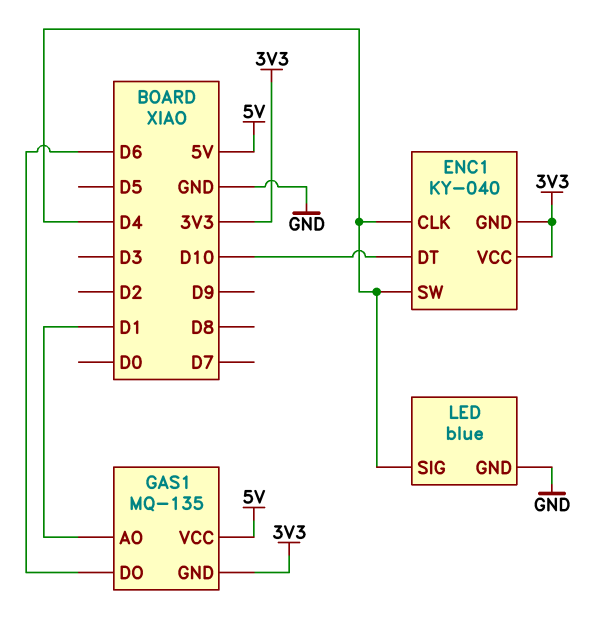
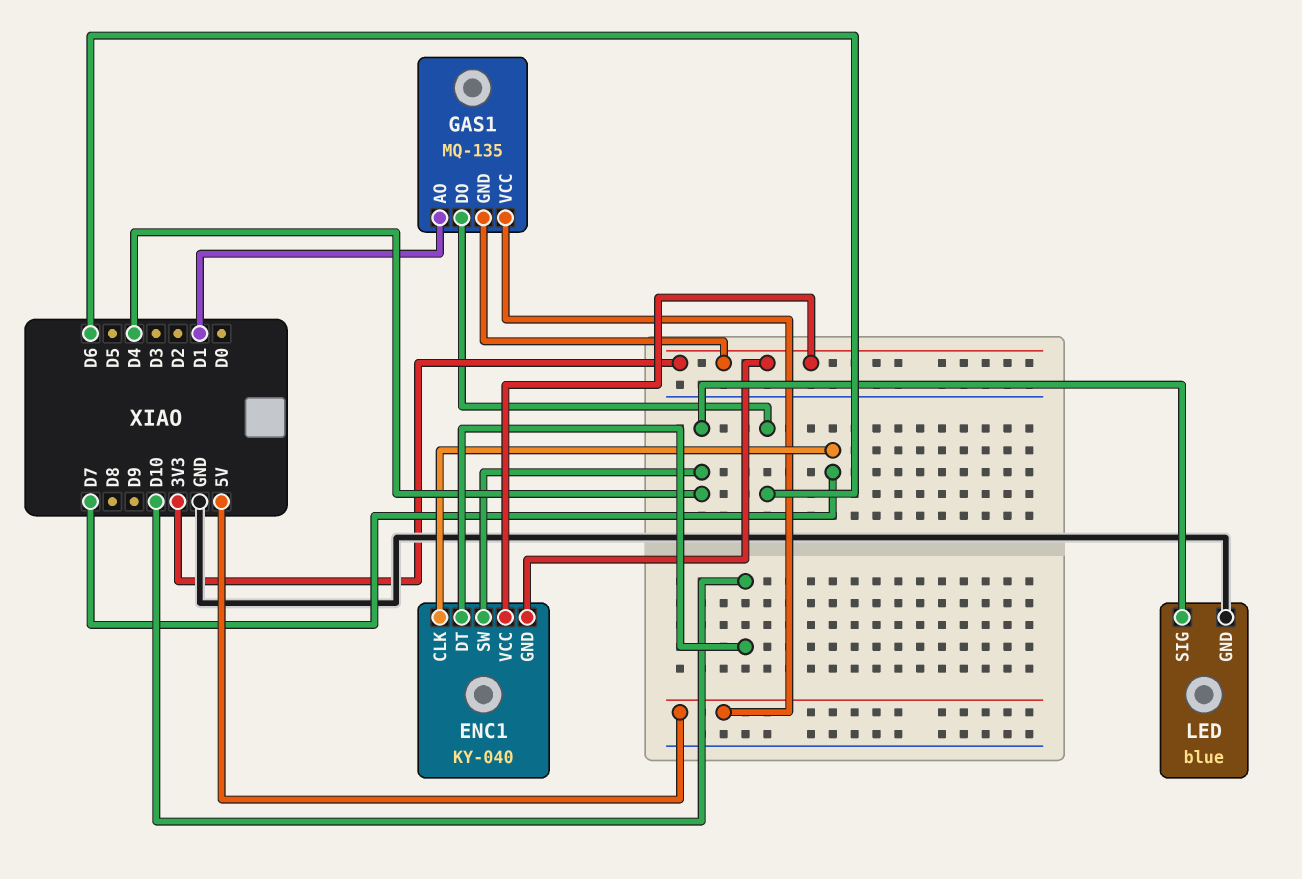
ENC1 pin CLK: D4 -> D7

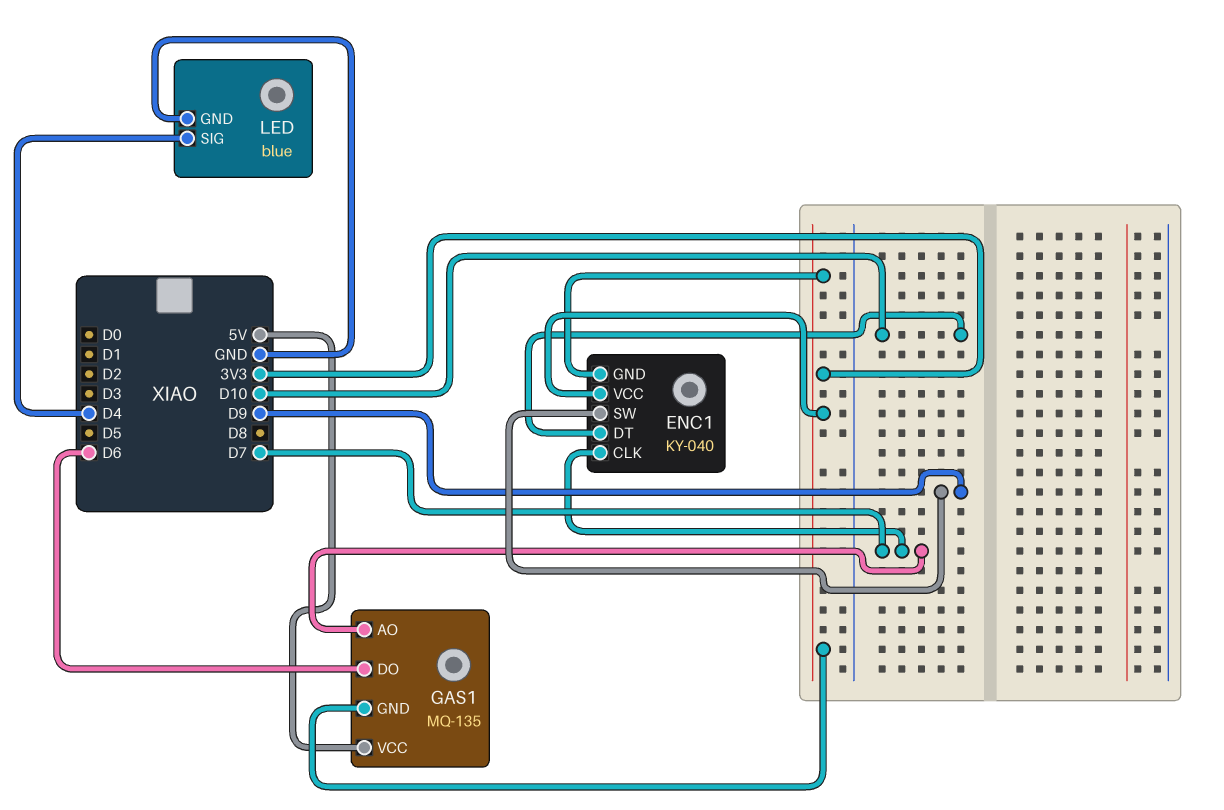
ENC1 pin SW: D4 -> D9
GAS1 pin AO: D1 -> D7

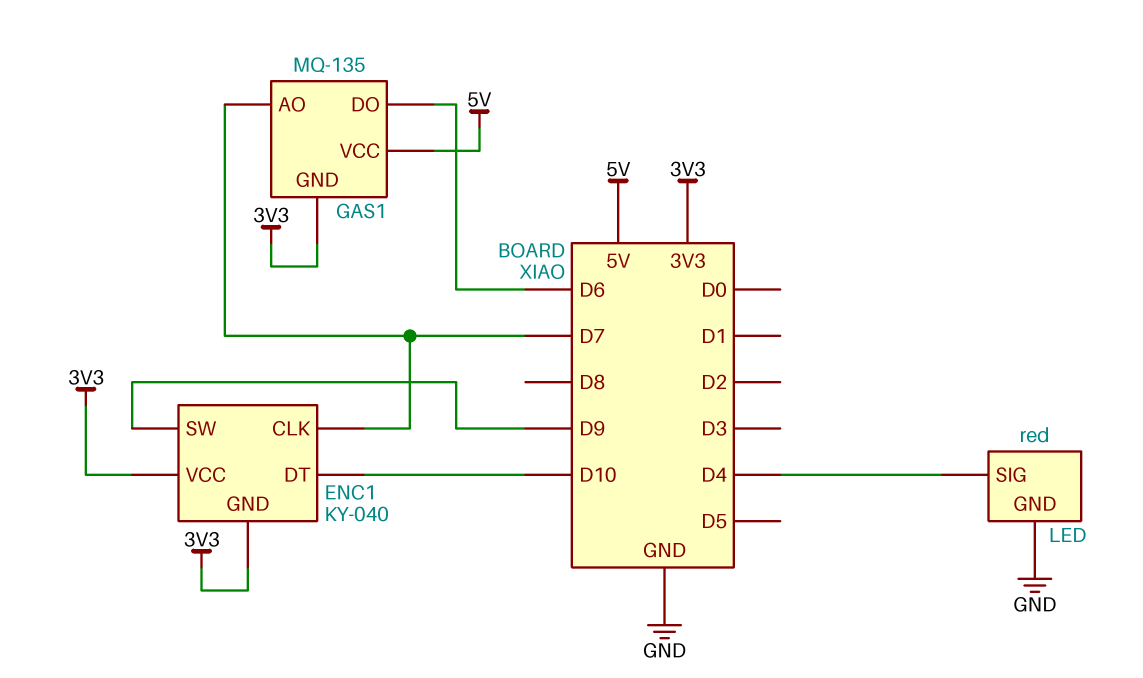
LED: blue -> red

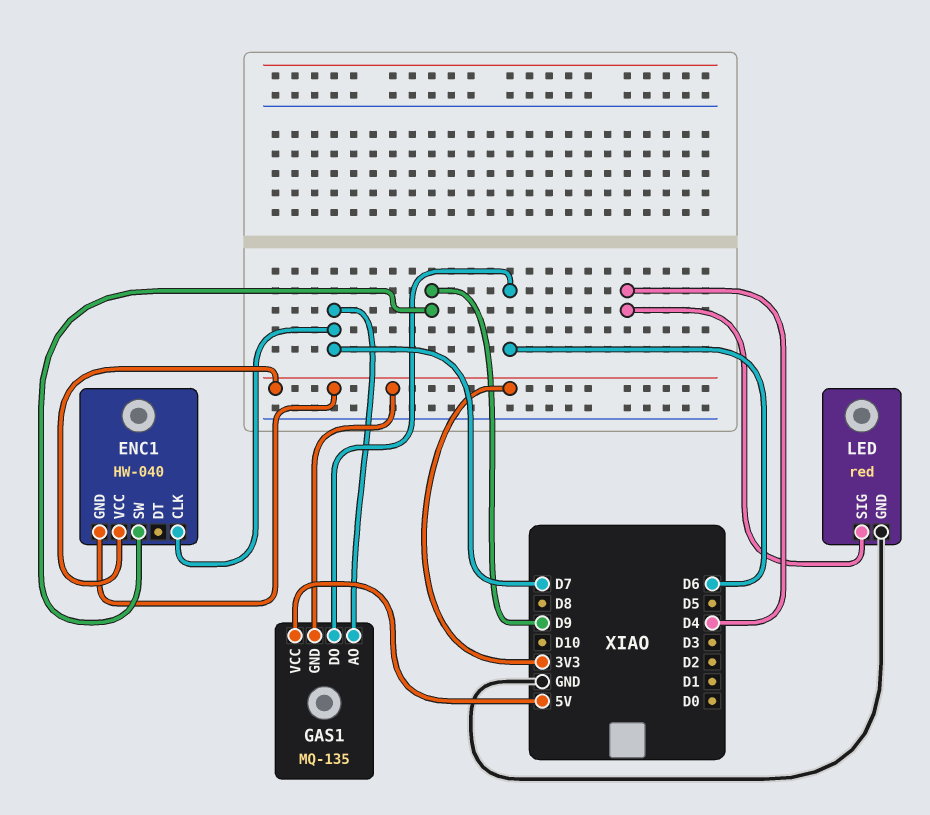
ENC1: KY-040 -> HW-040
ENC1 pin DT: D10 -> none

